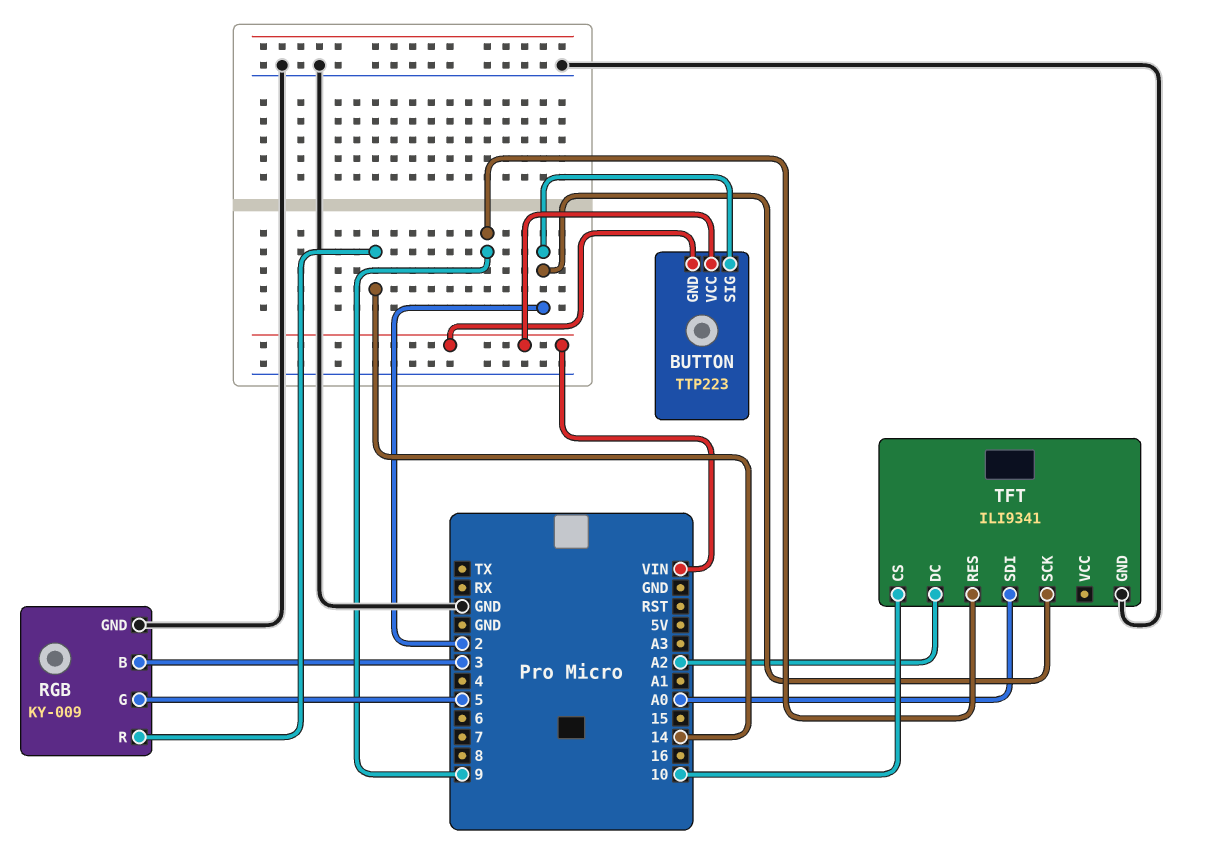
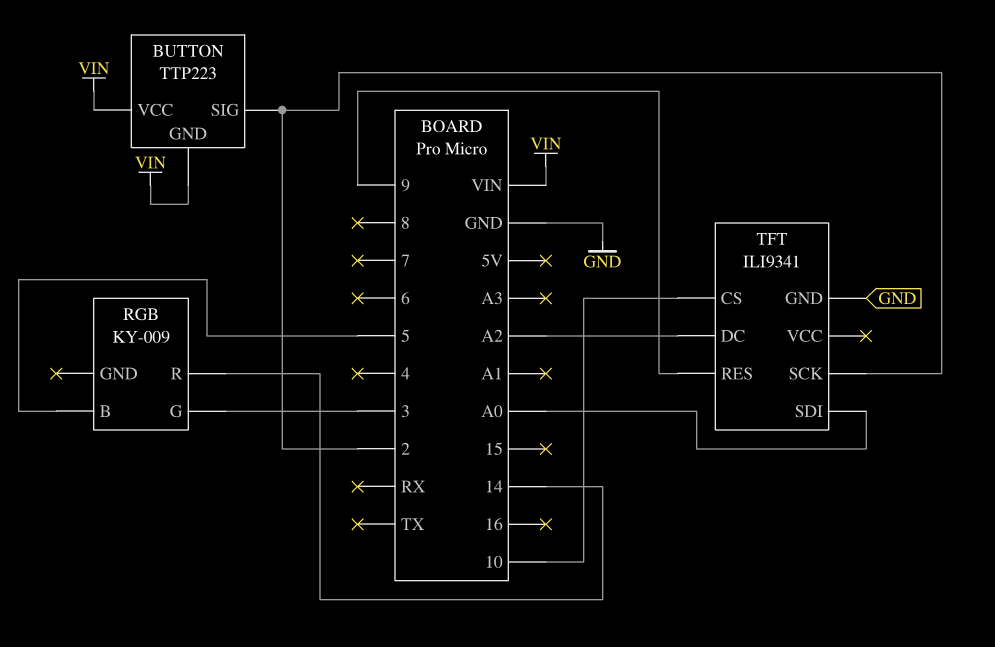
RGB pin B: 3 -> 5
RGB pin G: 5 -> 3
RGB pin GND: GND -> none

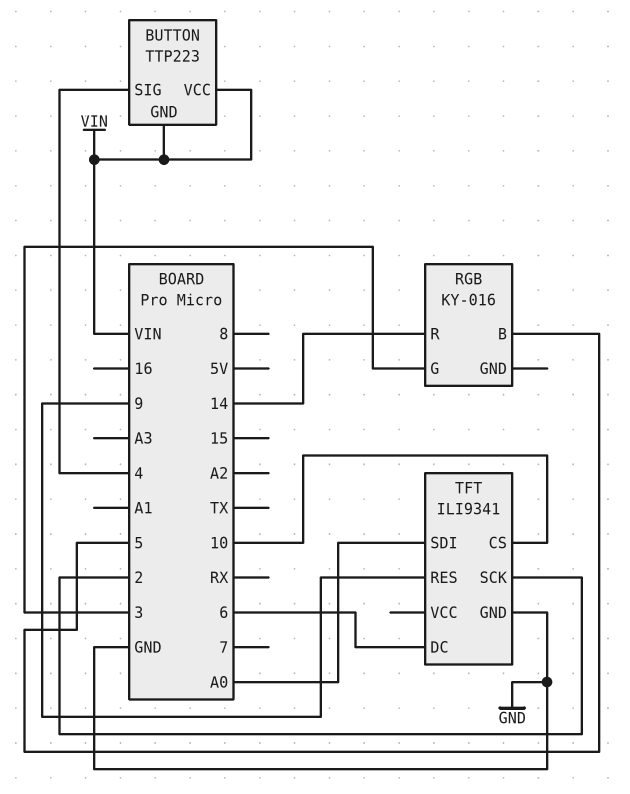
BUTTON pin SIG: 2 -> 4
RGB: KY-009 -> KY-016
TFT pin DC: A2 -> 6

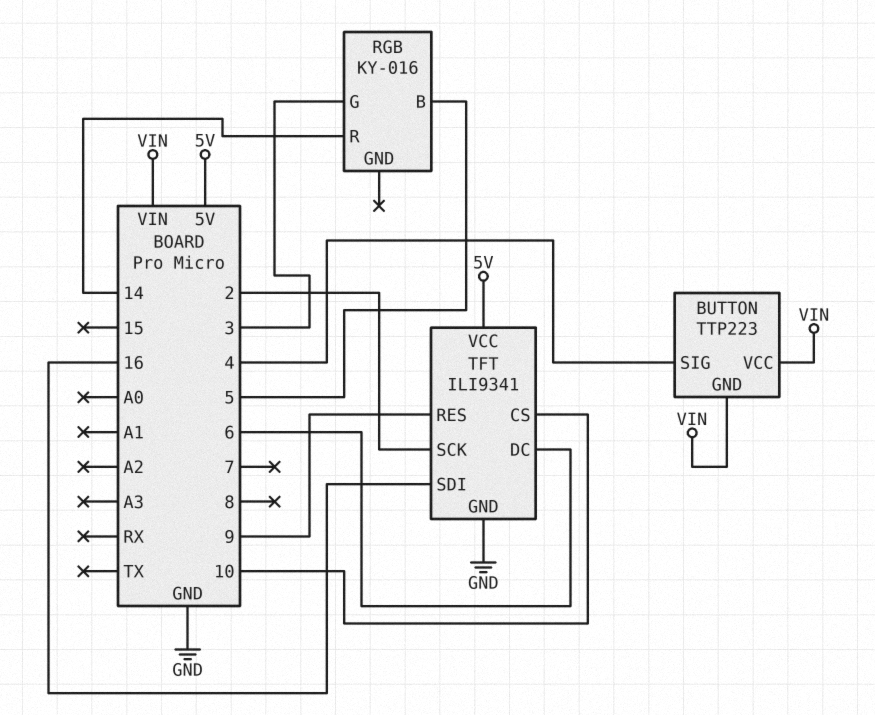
TFT pin SDI: A0 -> 16
TFT pin VCC: none -> 5V

